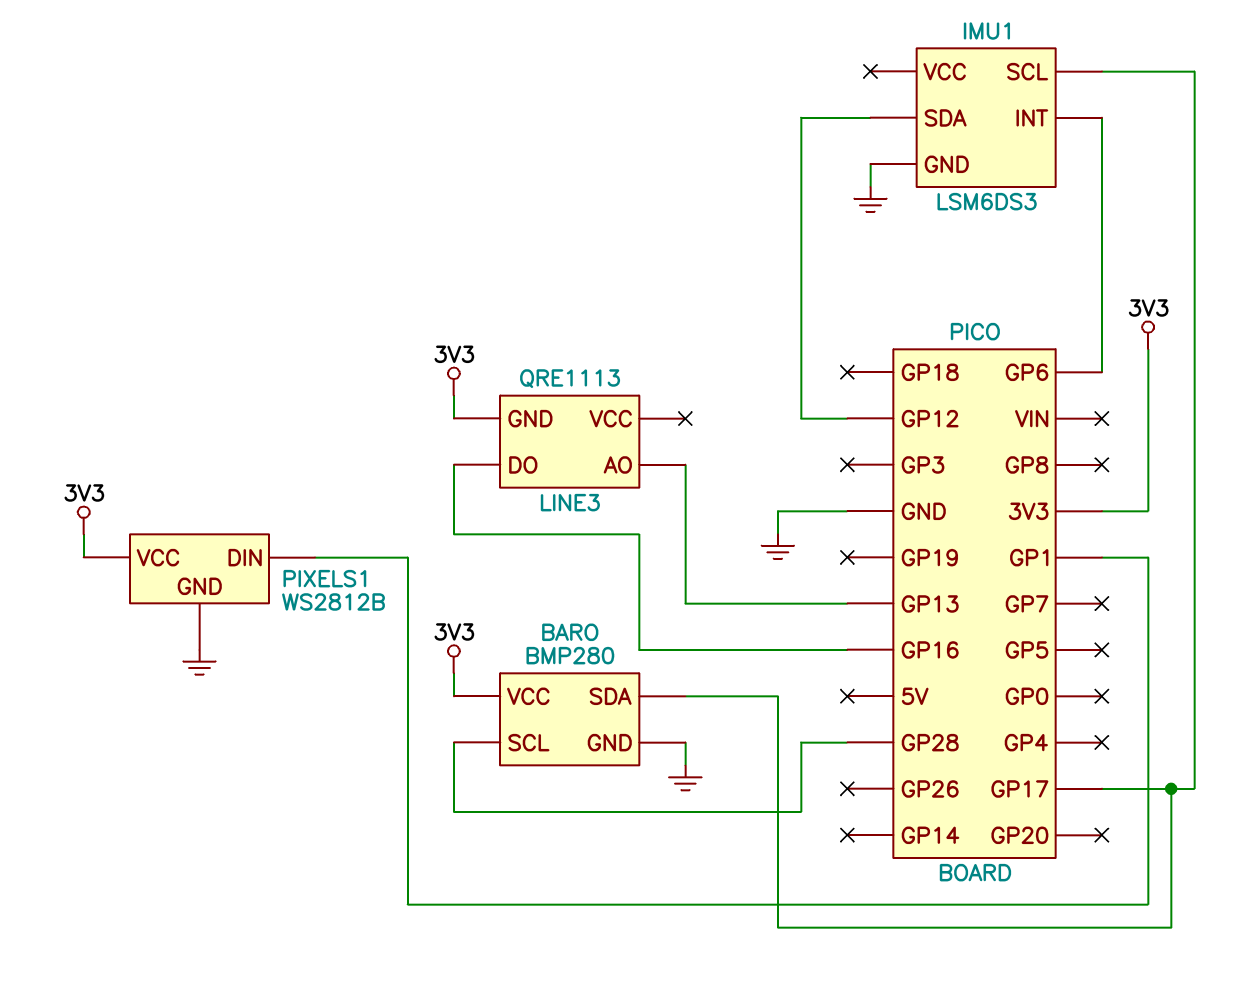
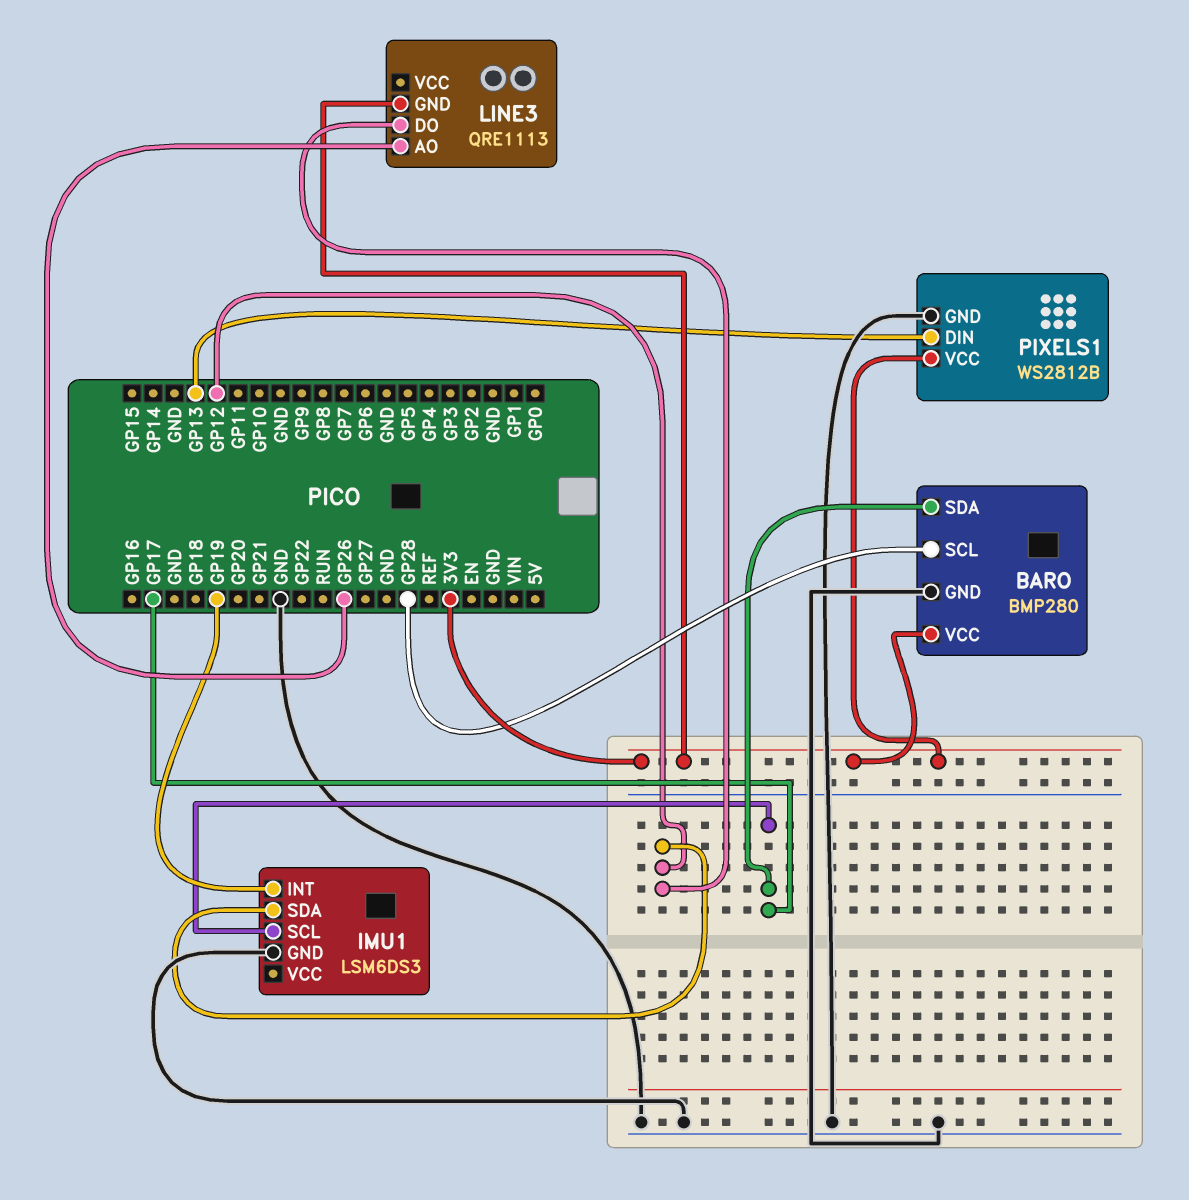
IMU1 pin INT: GP6 -> GP19
LINE3 pin AO: GP13 -> GP26
LINE3 pin DO: GP16 -> GP12
PIXELS1 pin DIN: GP1 -> GP13

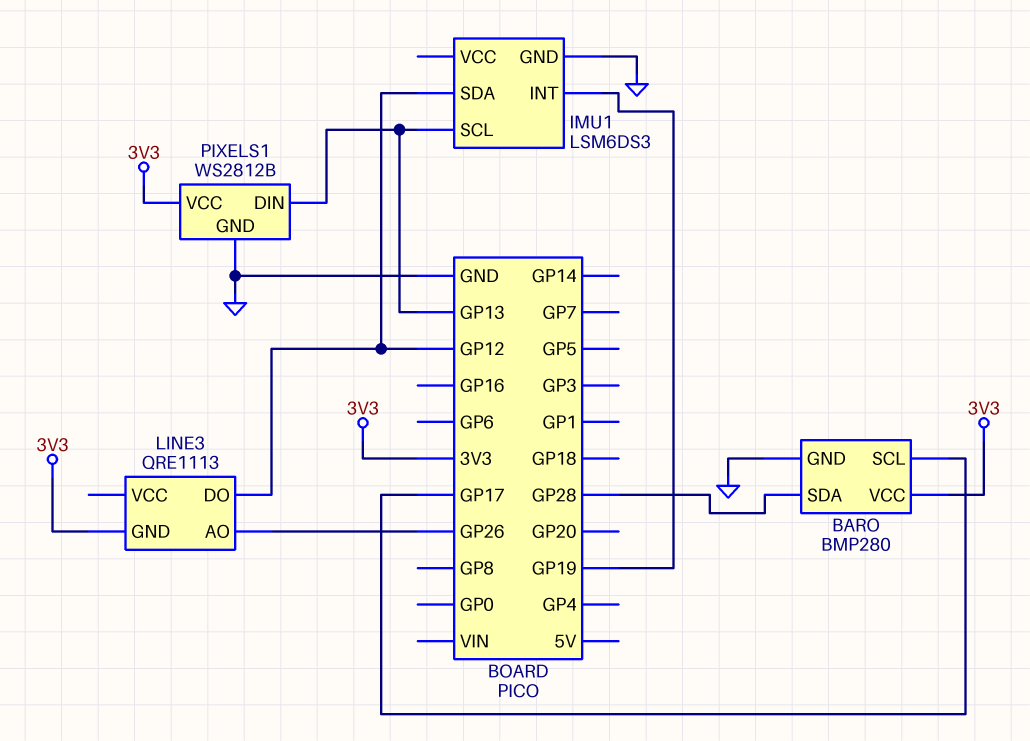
BARO pin SCL: GP28 -> GP17
BARO pin SDA: GP17 -> GP28
IMU1 pin SCL: GP17 -> GP13

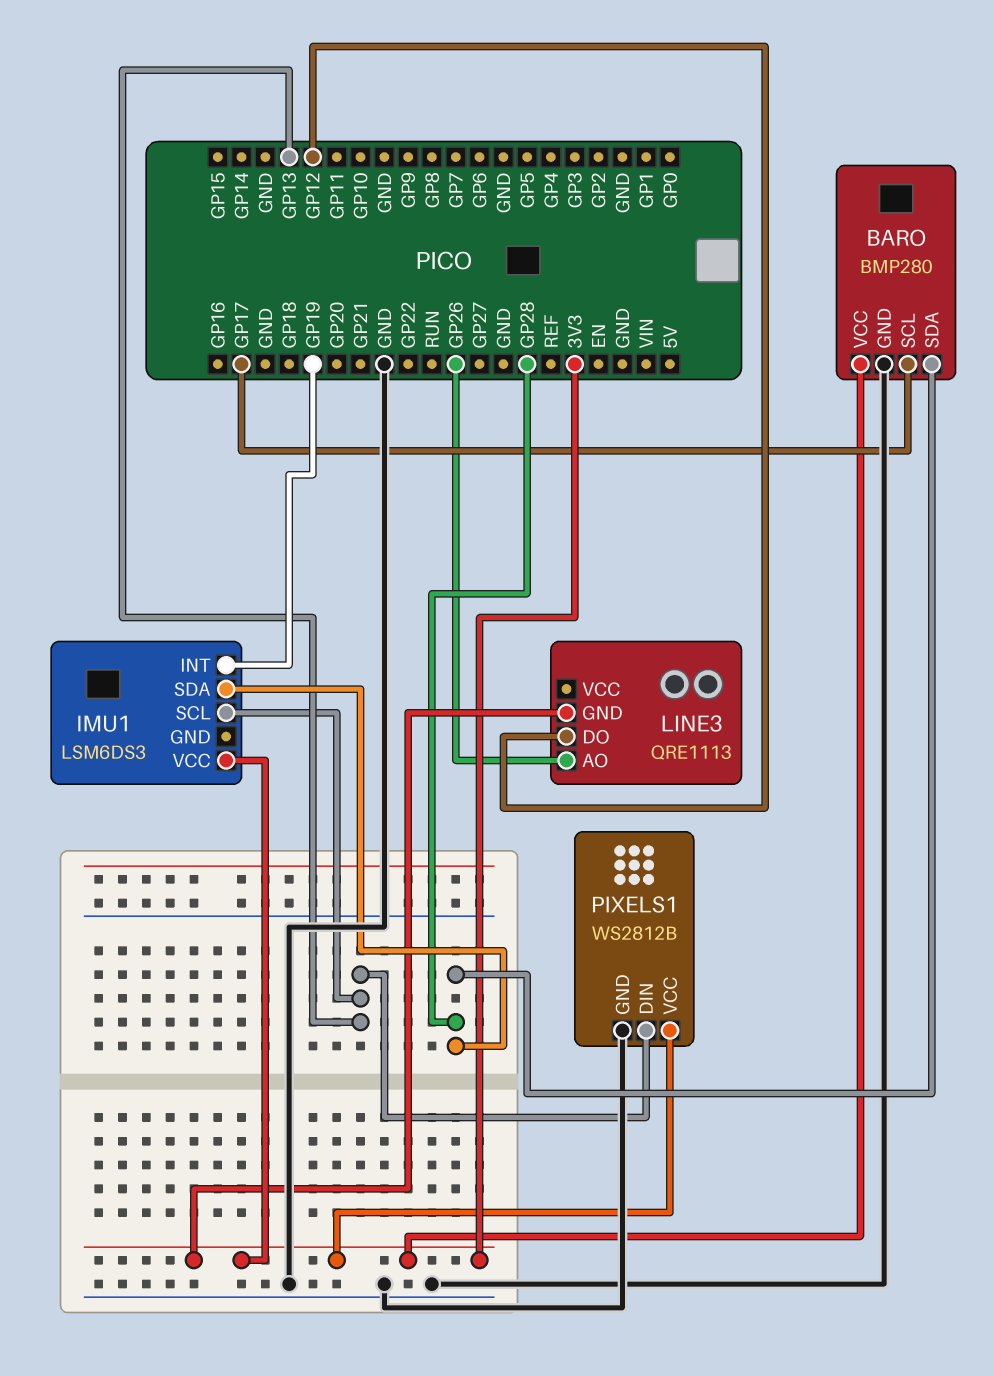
IMU1 pin GND: GND -> none
IMU1 pin SDA: GP12 -> GP28
IMU1 pin VCC: none -> 3V3

